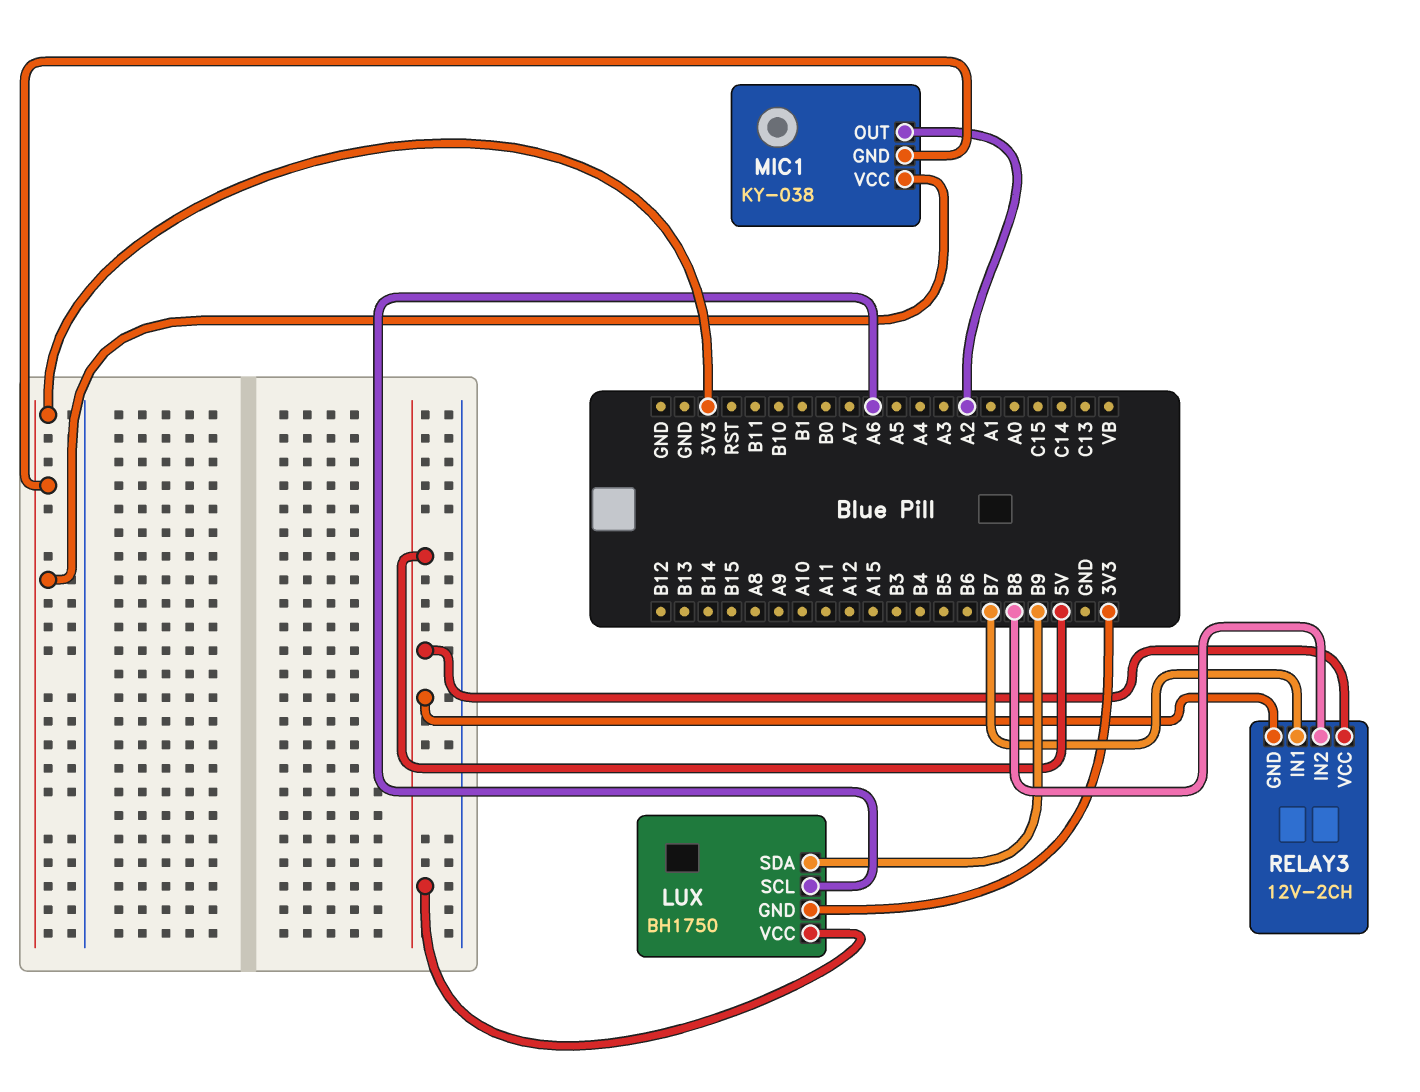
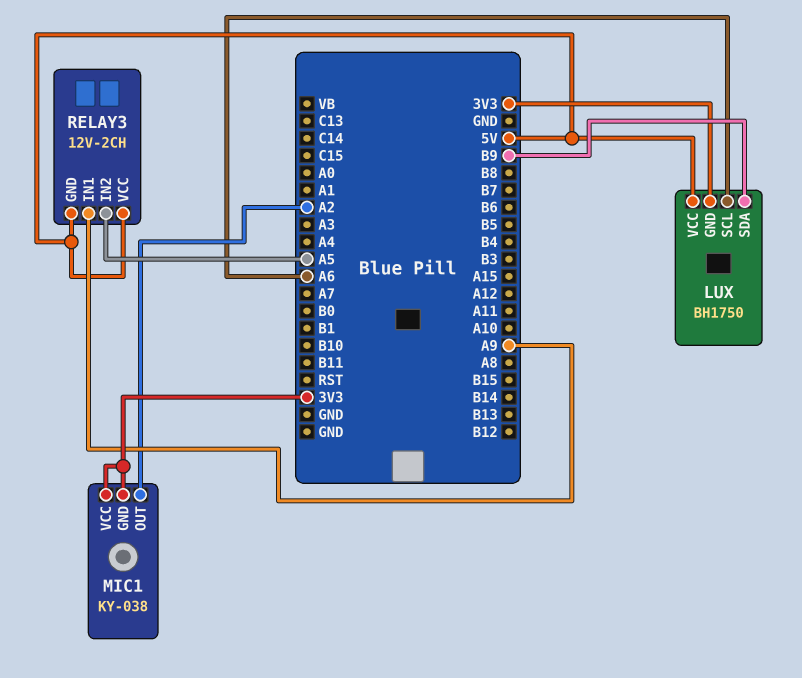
RELAY3 pin IN1: B7 -> A9
RELAY3 pin IN2: B8 -> A5

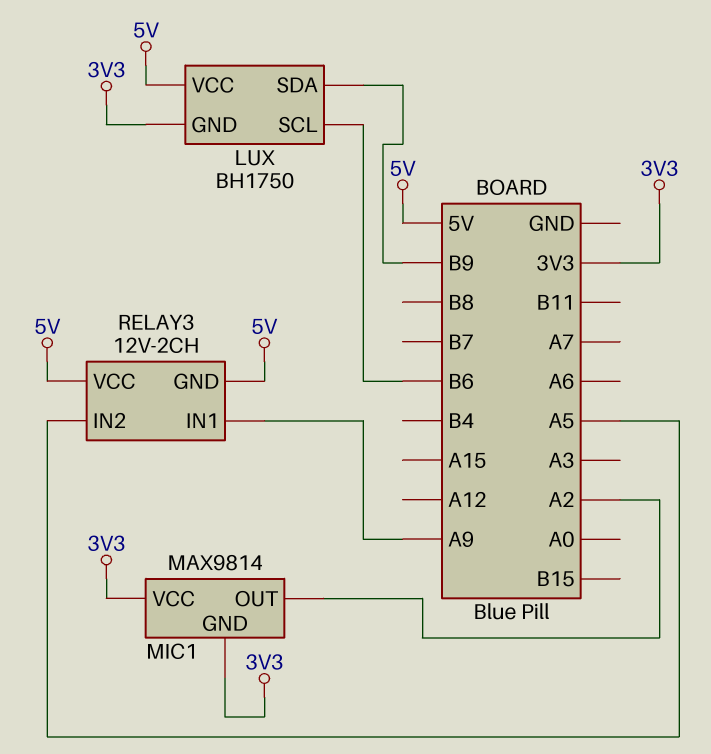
LUX pin SCL: A6 -> B6
MIC1: KY-038 -> MAX9814

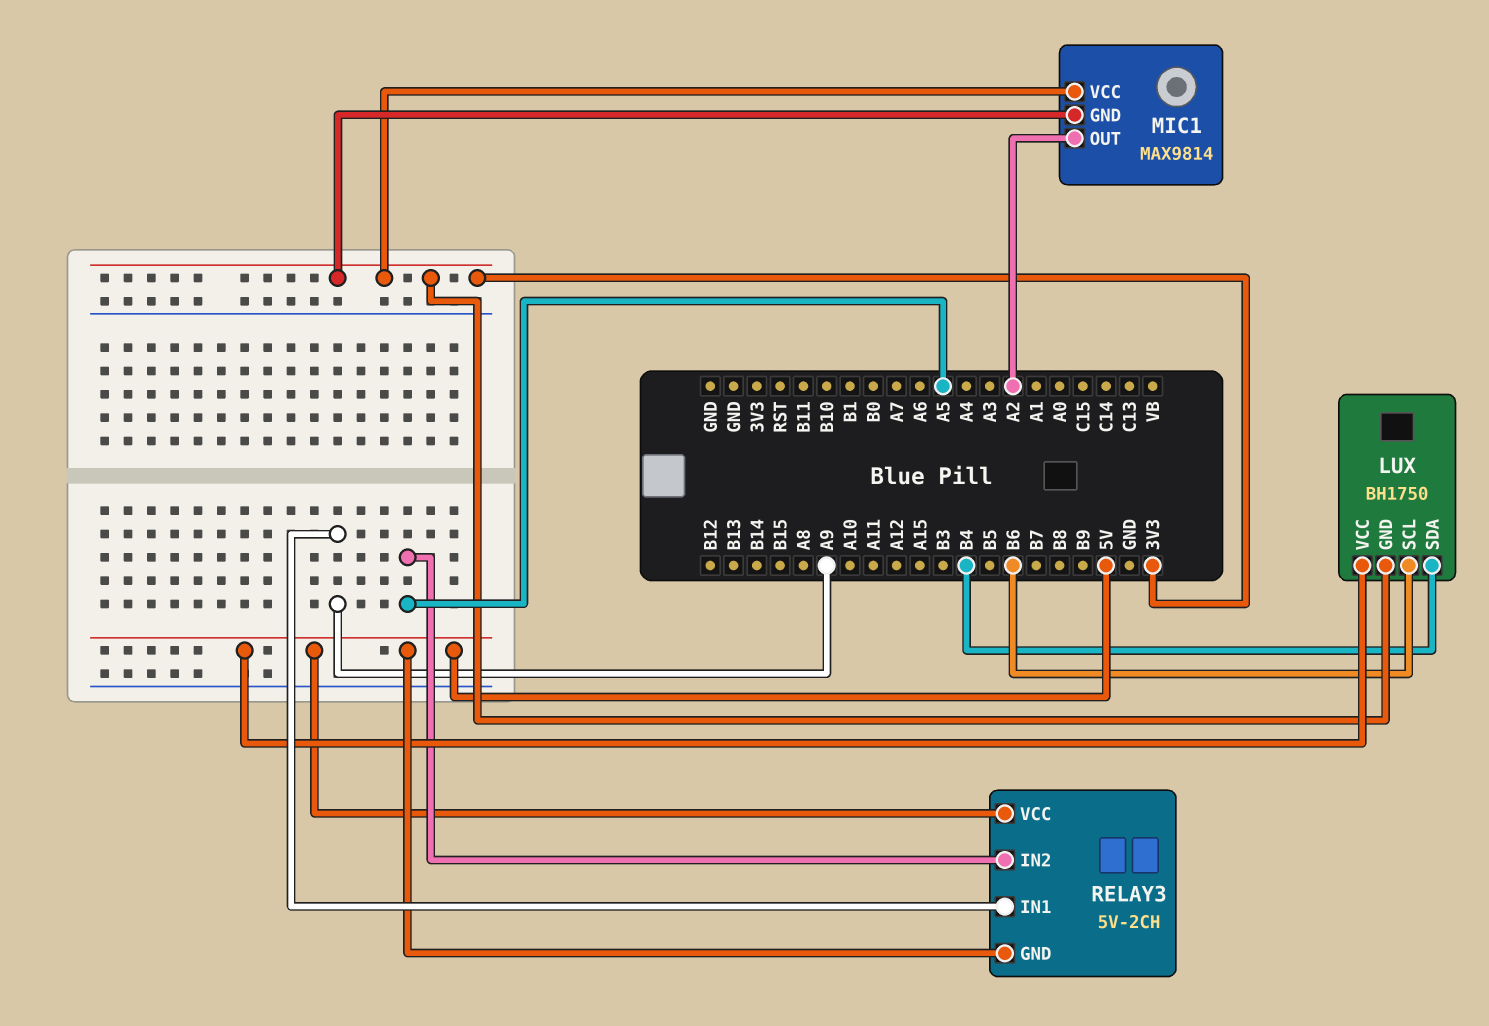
LUX pin SDA: B9 -> B4
RELAY3: 12V-2CH -> 5V-2CH

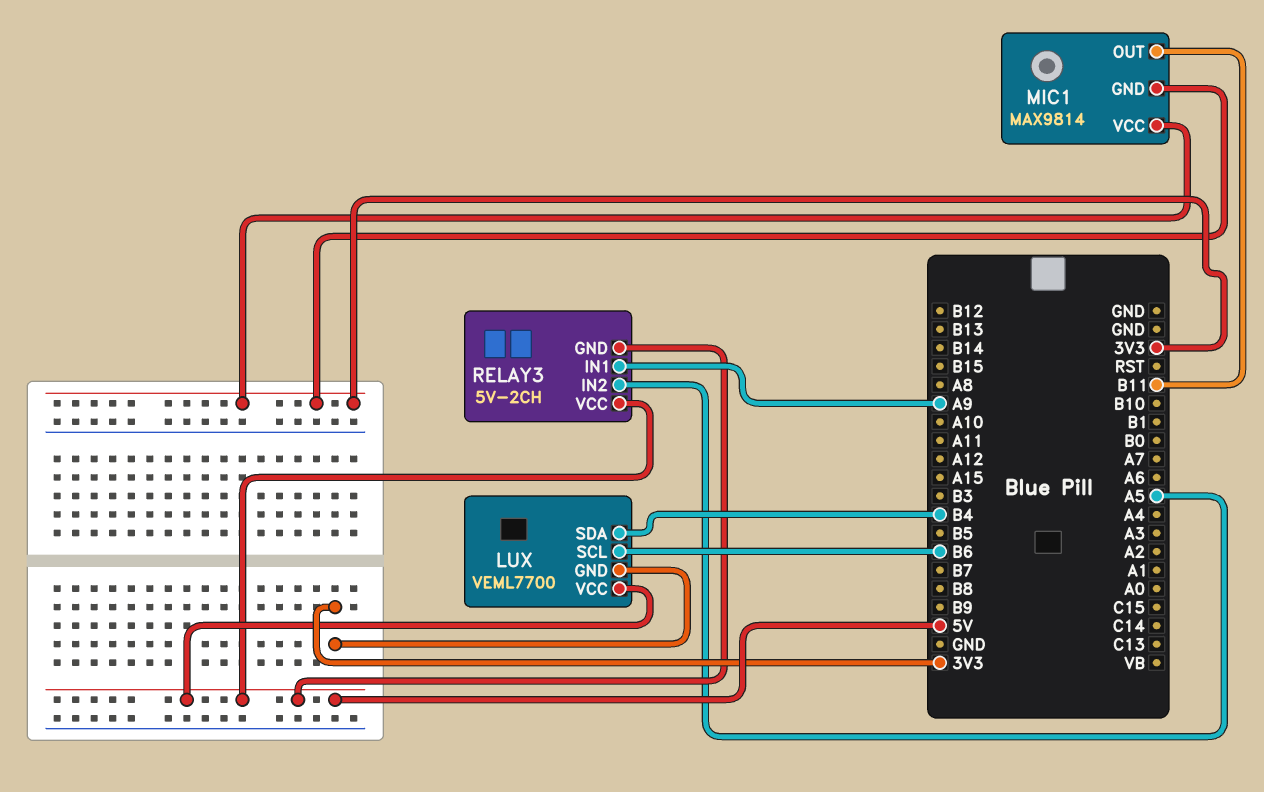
LUX: BH1750 -> VEML7700
MIC1 pin OUT: A2 -> B11

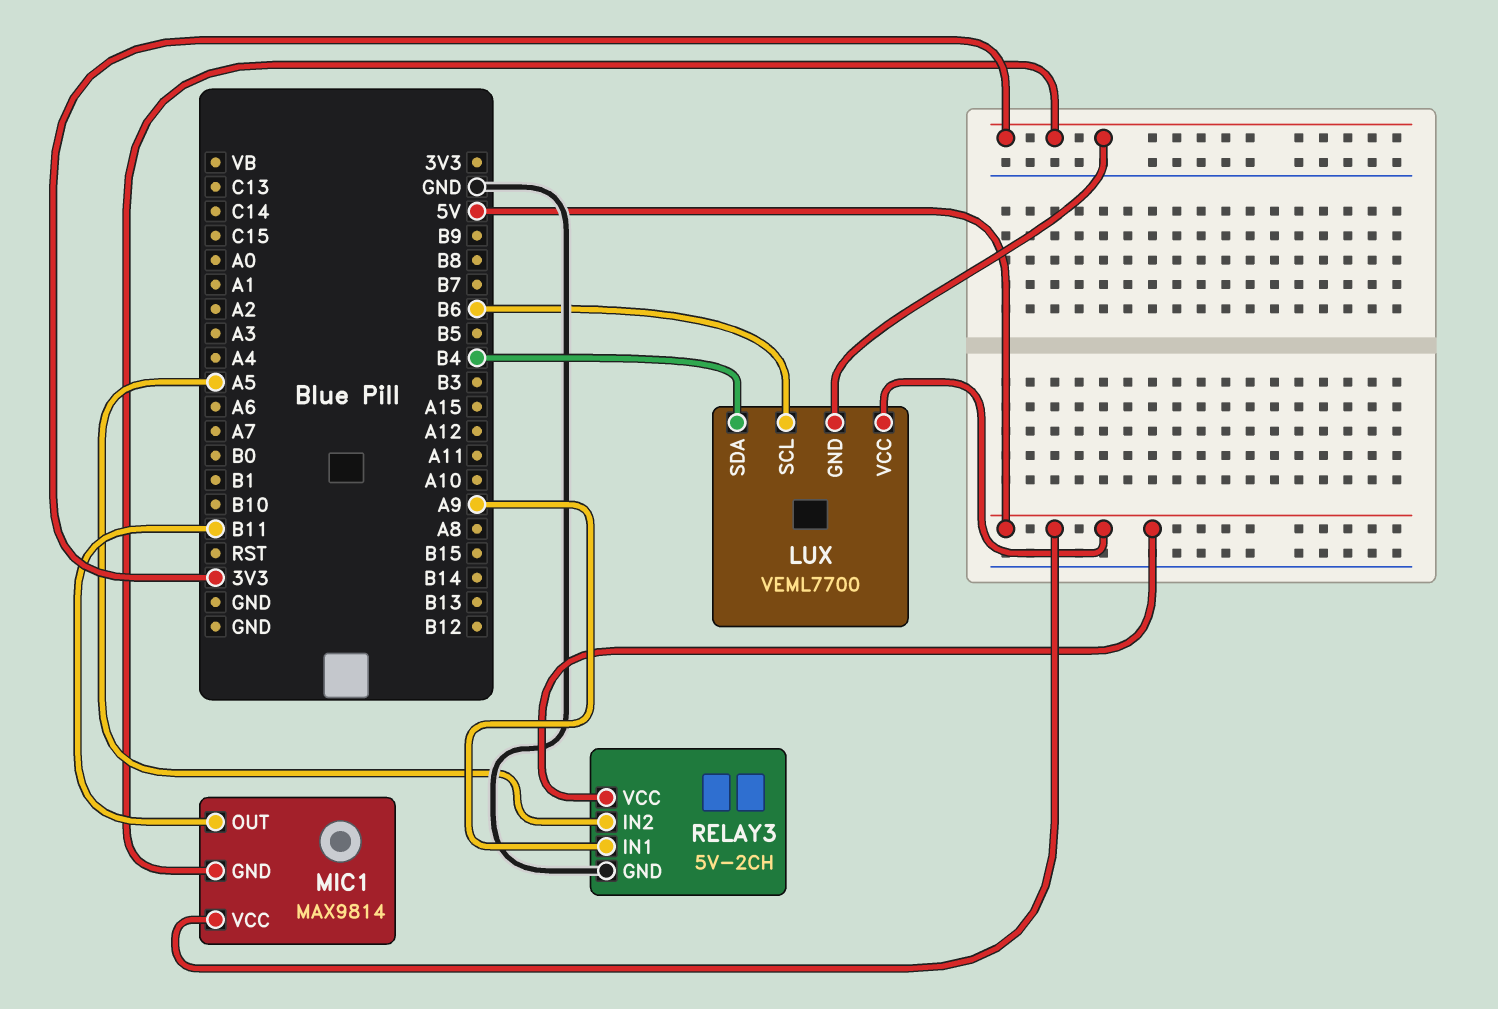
MIC1 pin VCC: 3V3 -> 5V
RELAY3 pin GND: 5V -> GND

